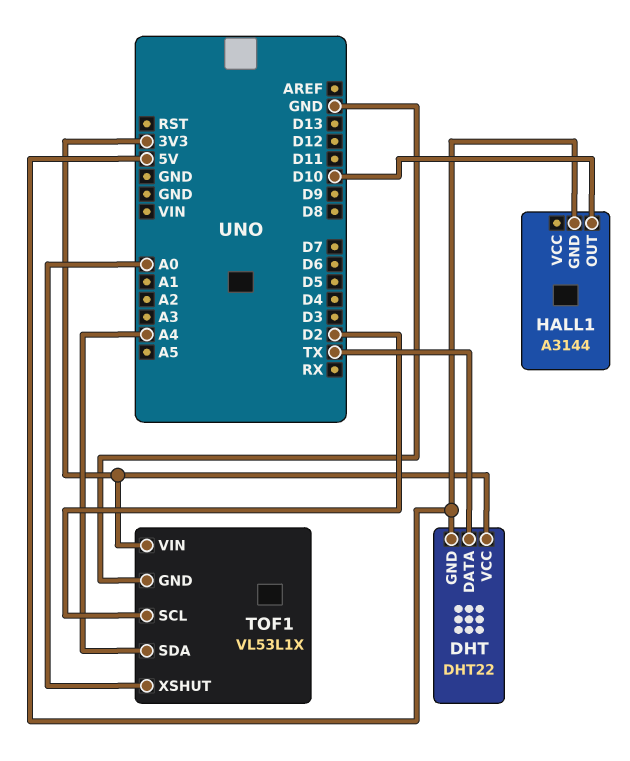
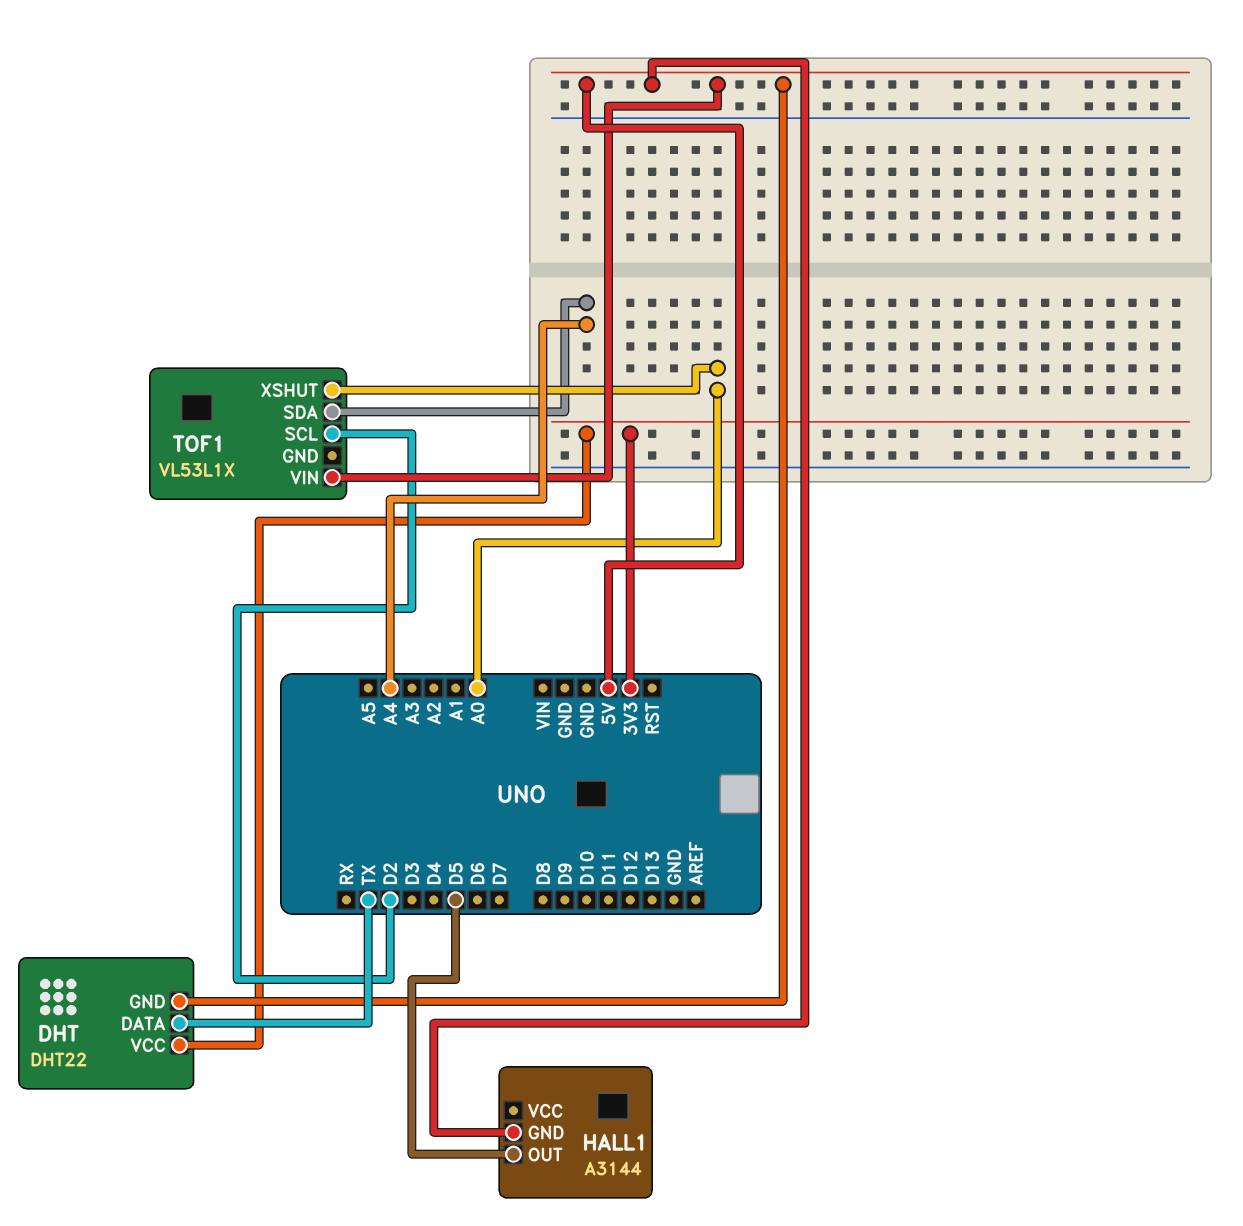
HALL1 pin OUT: D10 -> D5
TOF1 pin GND: GND -> none
TOF1 pin VIN: 3V3 -> 5V

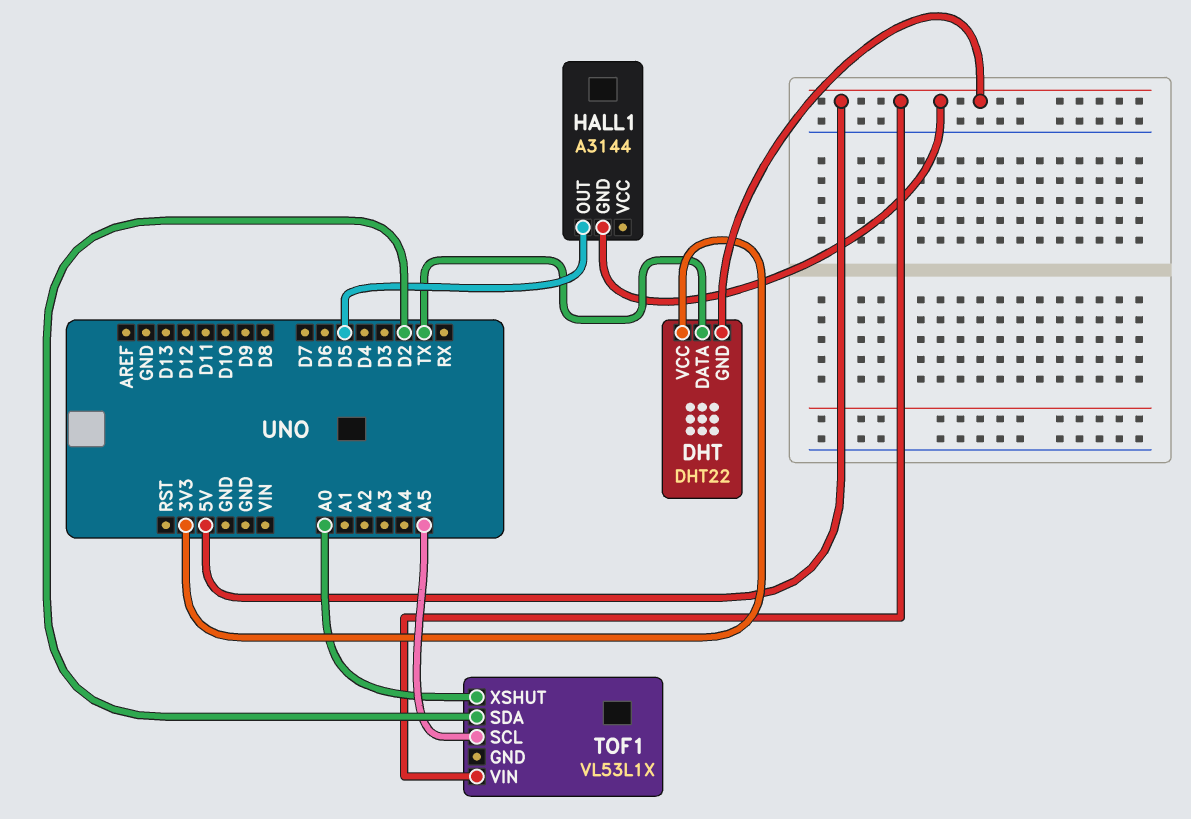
TOF1 pin SCL: D2 -> A5
TOF1 pin SDA: A4 -> D2

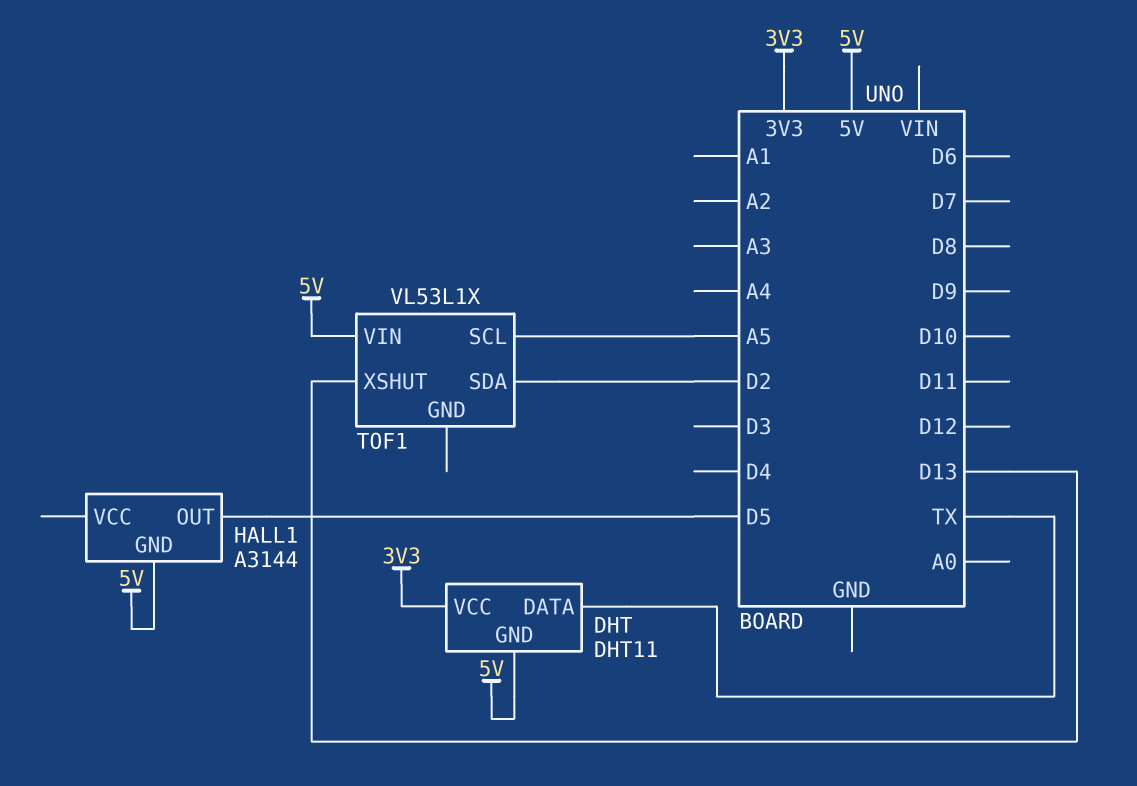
DHT: DHT22 -> DHT11
TOF1 pin XSHUT: A0 -> D13

